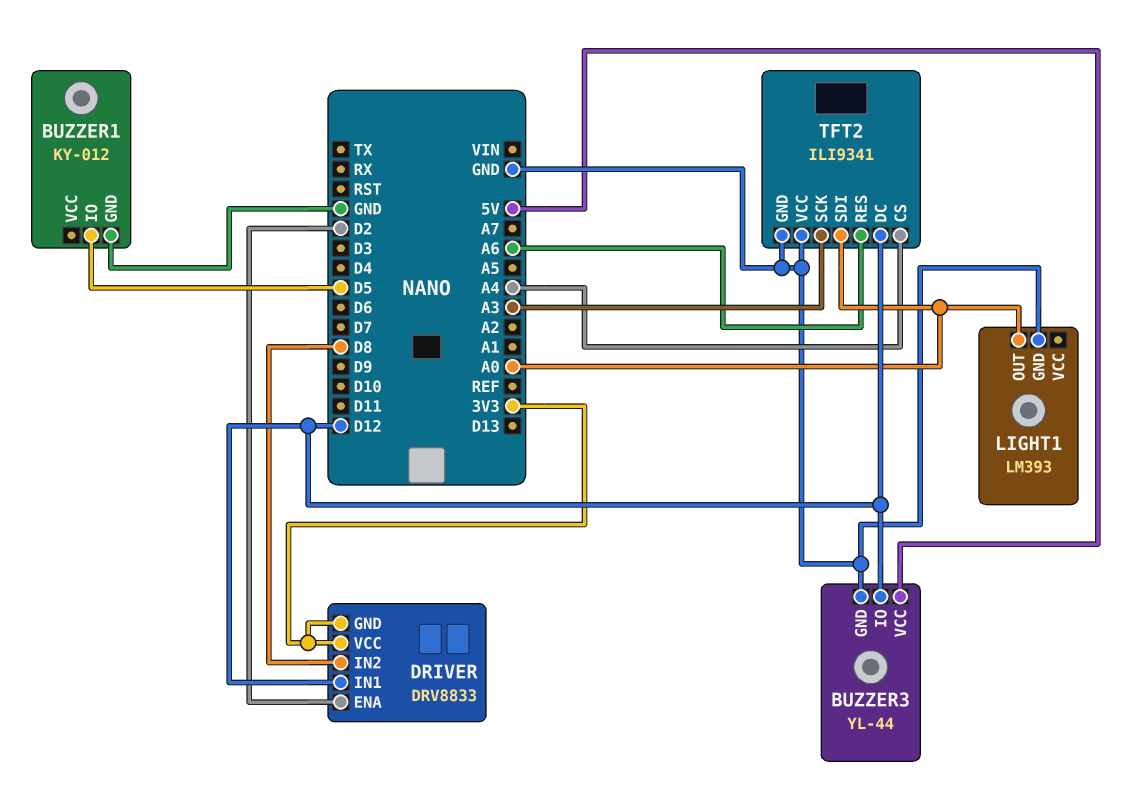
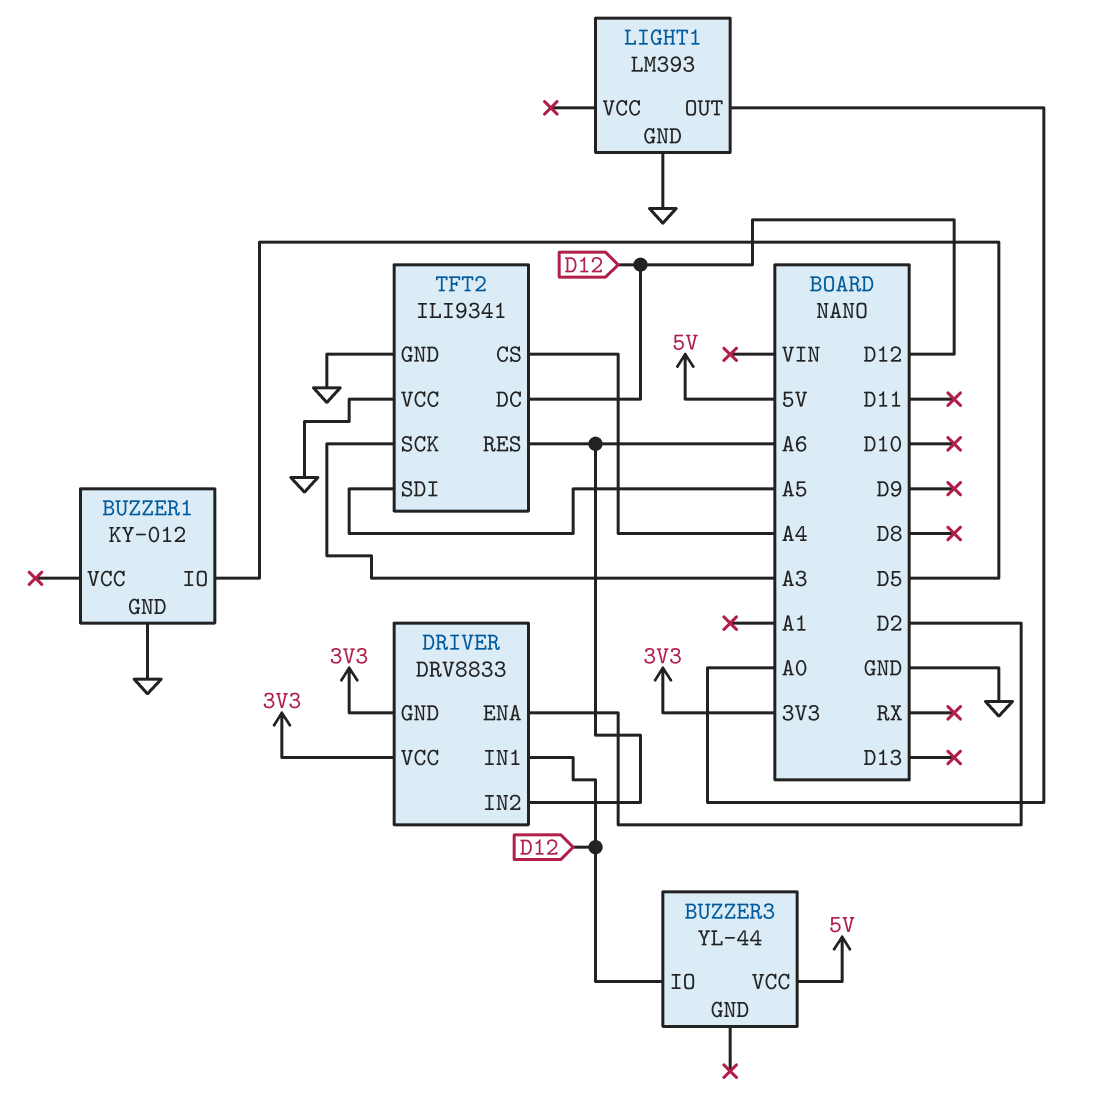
BUZZER3 pin GND: GND -> none
DRIVER pin IN2: D8 -> A6
TFT2 pin SDI: A0 -> A5

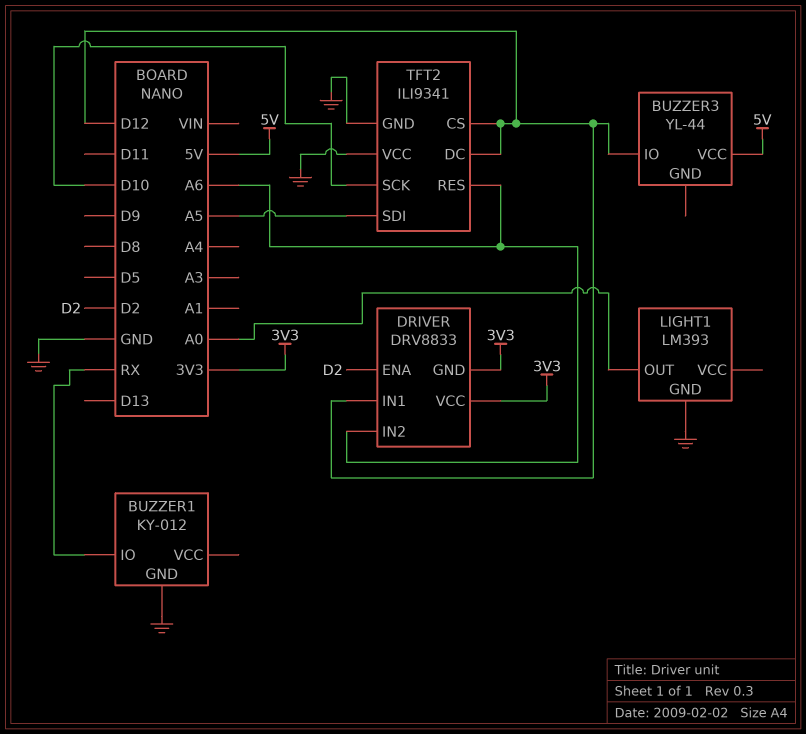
BUZZER1 pin IO: D5 -> RX
TFT2 pin CS: A4 -> D12
TFT2 pin SCK: A3 -> D10

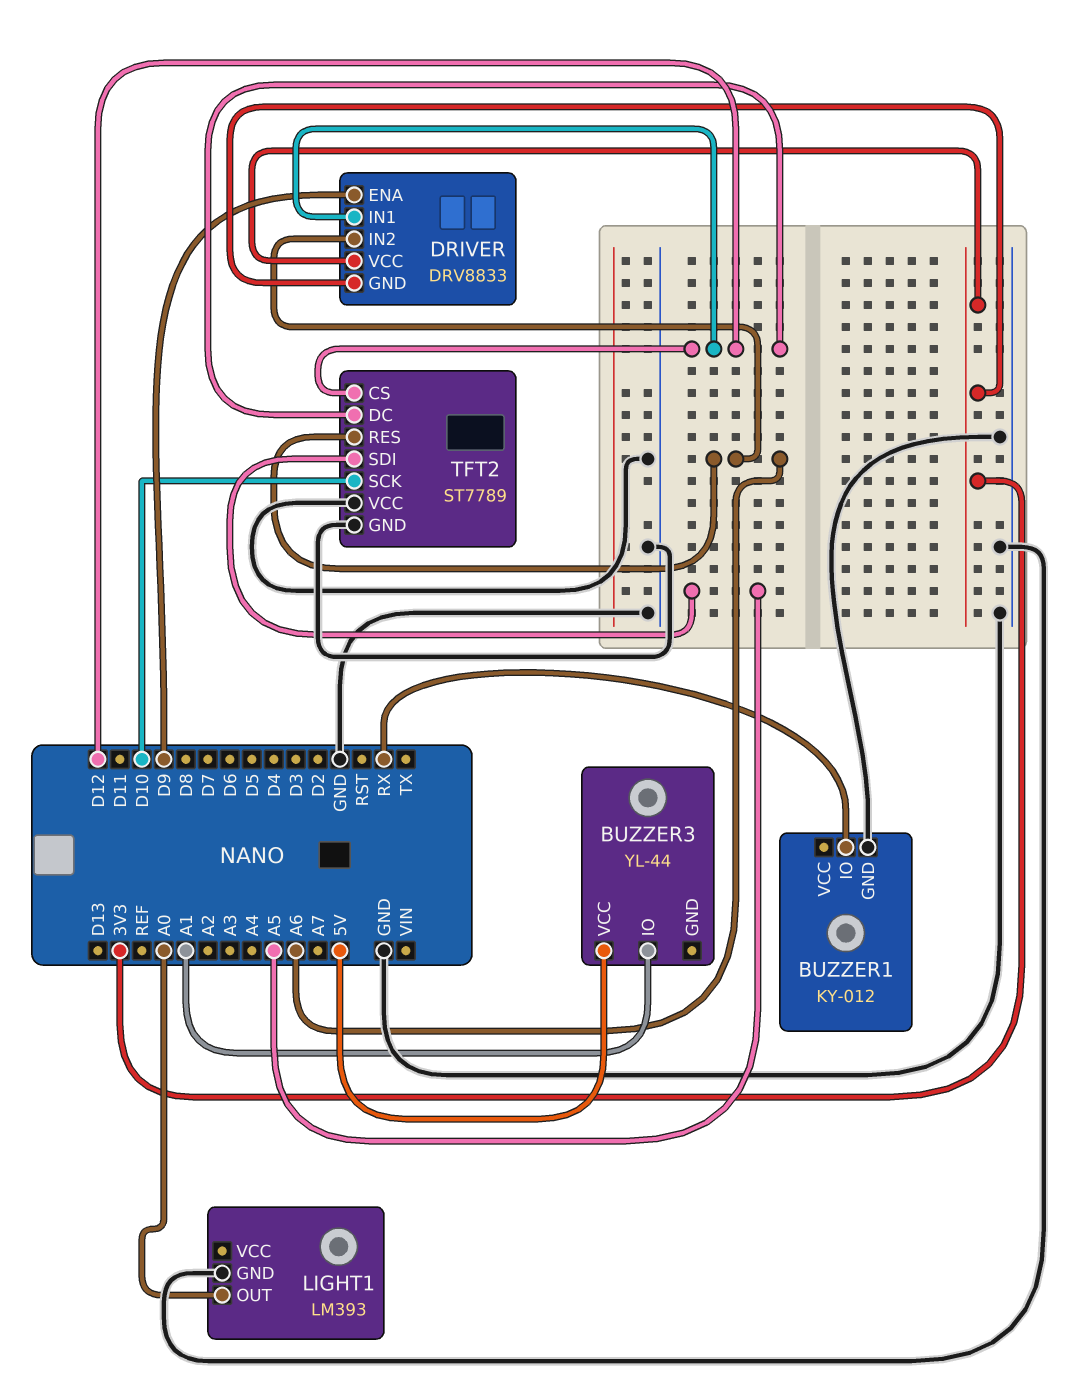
BUZZER3 pin IO: D12 -> A1
DRIVER pin ENA: D2 -> D9
TFT2: ILI9341 -> ST7789

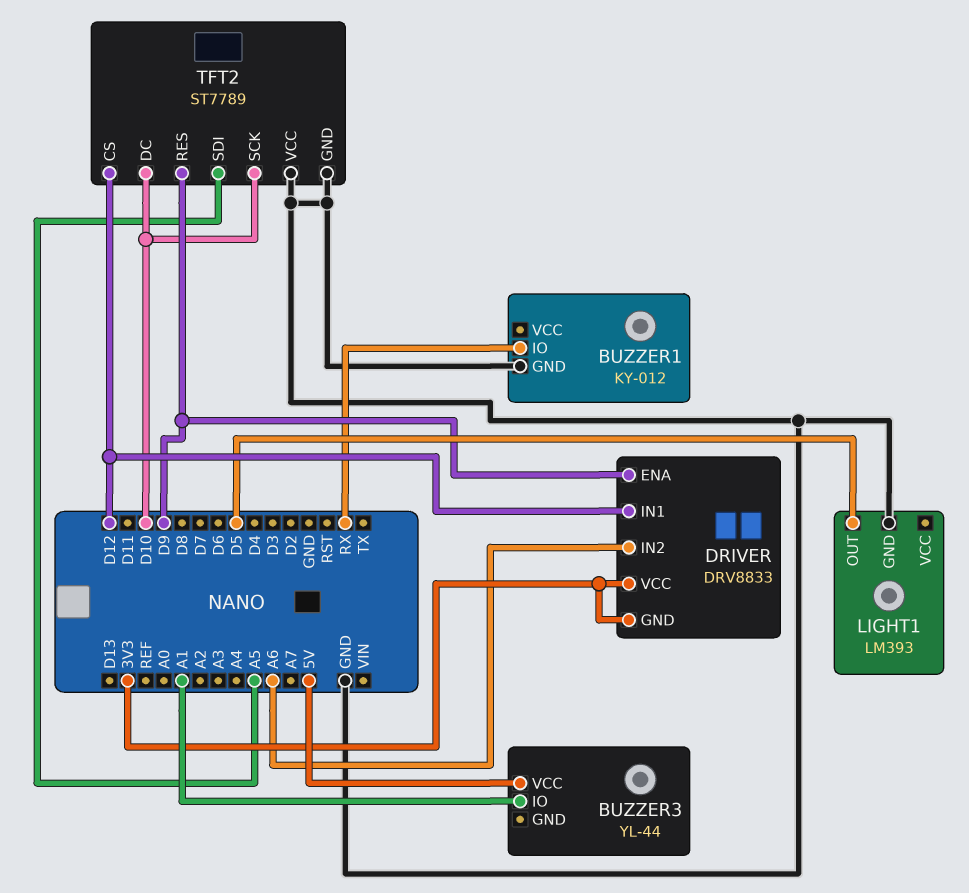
LIGHT1 pin OUT: A0 -> D5
TFT2 pin DC: D12 -> D10
TFT2 pin RES: A6 -> D9

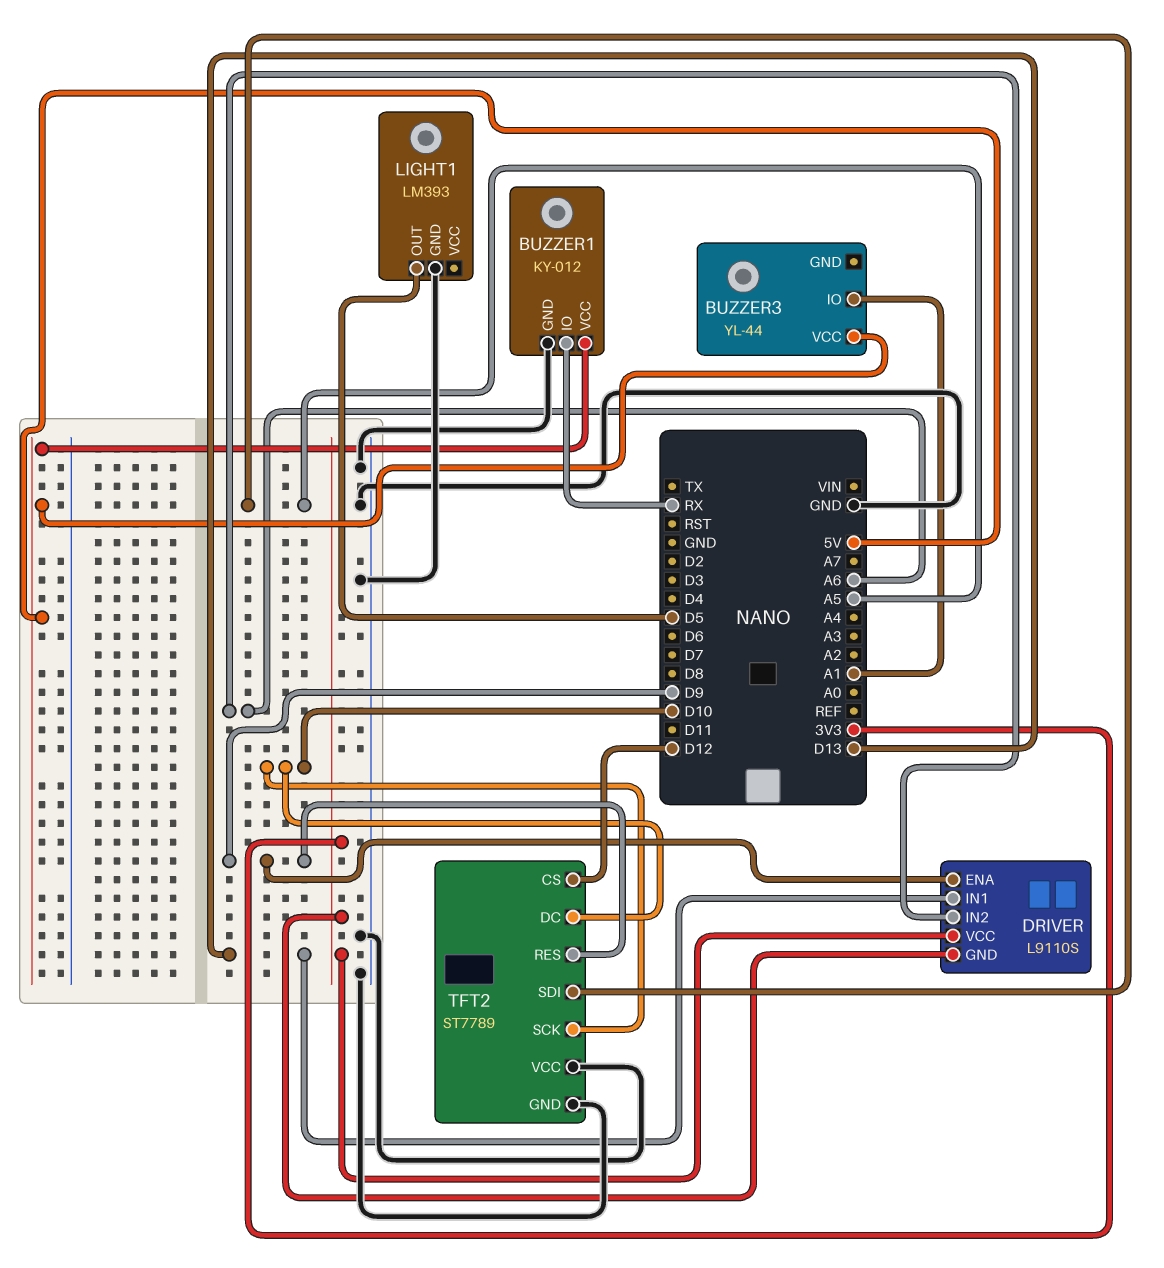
BUZZER1 pin VCC: none -> 5V
DRIVER: DRV8833 -> L9110S
DRIVER pin IN1: D12 -> D13

